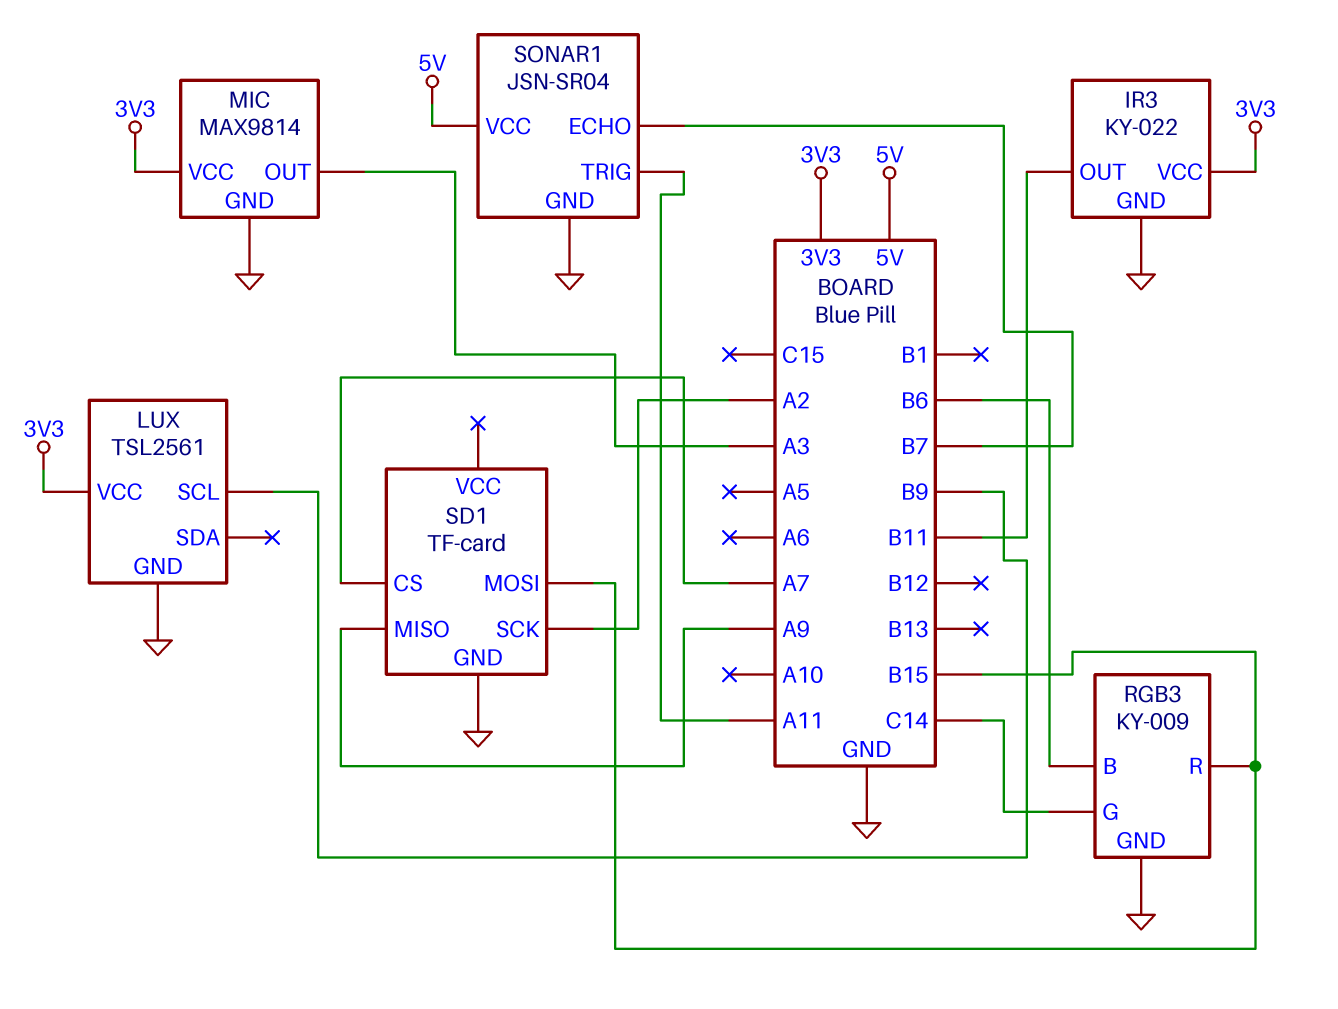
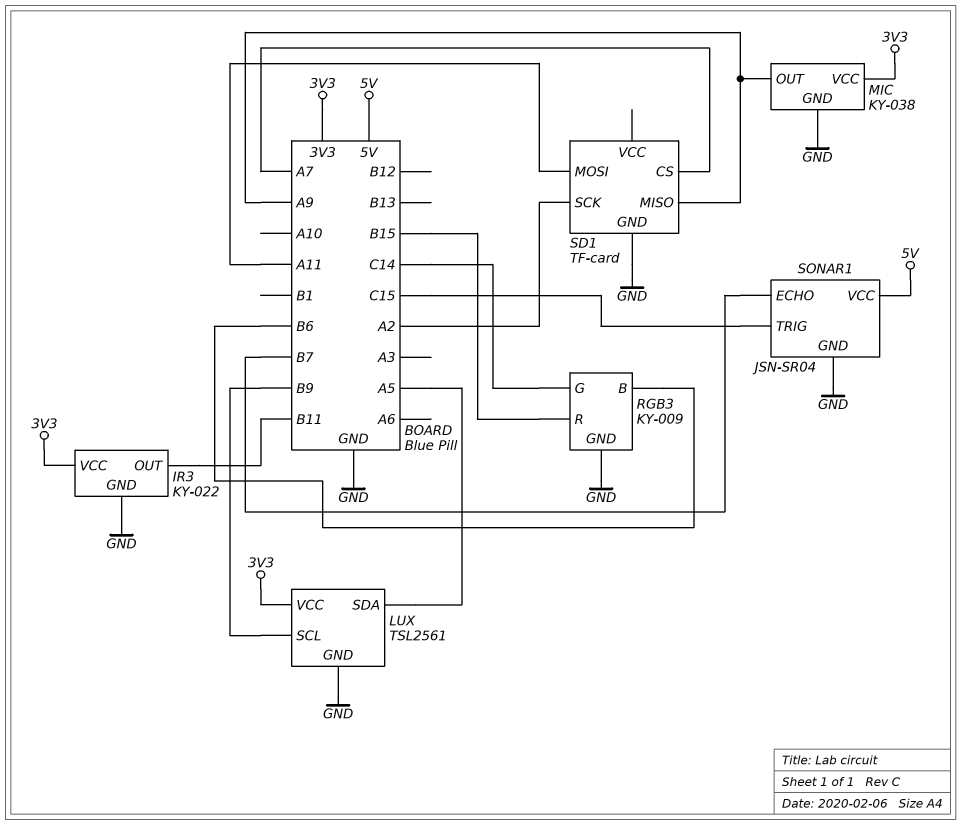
LUX pin SDA: none -> A5
MIC: MAX9814 -> KY-038
MIC pin OUT: A3 -> A9
SD1 pin MOSI: B15 -> A11
SONAR1 pin TRIG: A11 -> C15

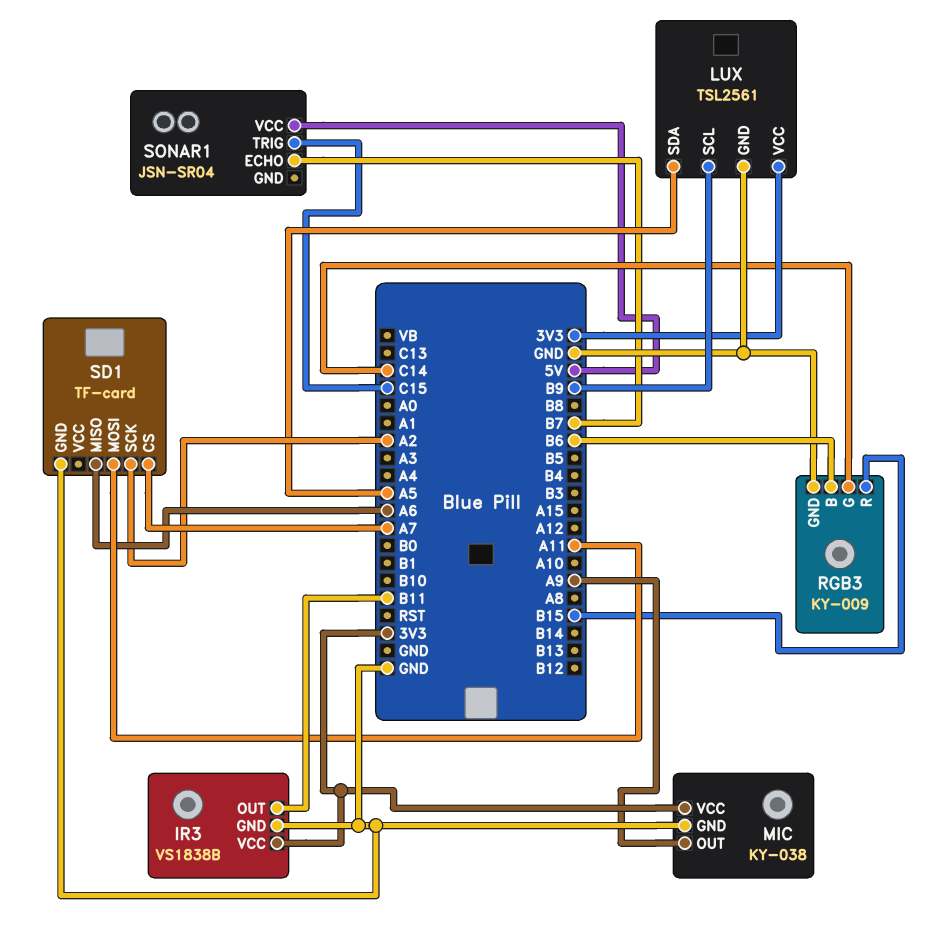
IR3: KY-022 -> VS1838B
SD1 pin MISO: A9 -> A6
SONAR1 pin GND: GND -> none

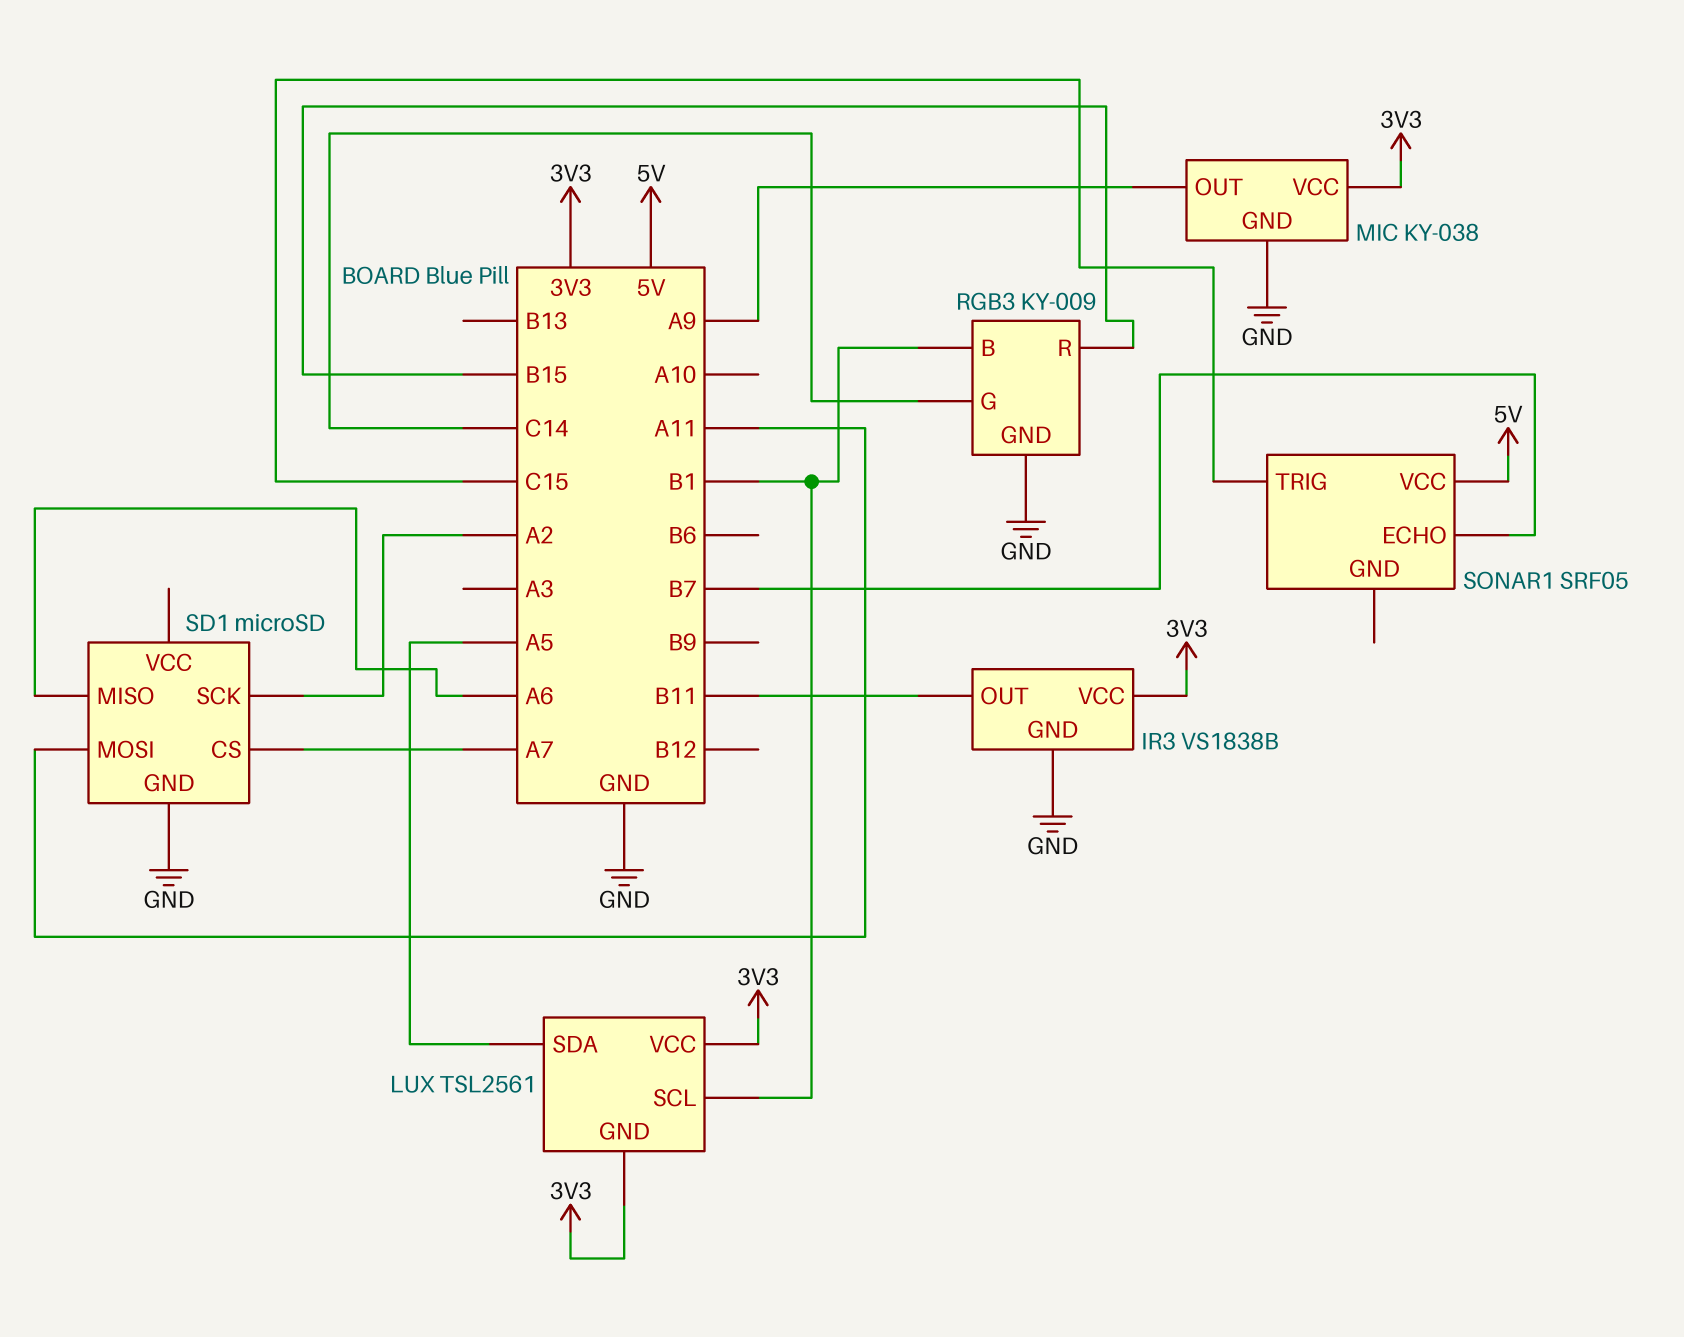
LUX pin GND: GND -> 3V3
LUX pin SCL: B9 -> B1
RGB3 pin B: B6 -> B1
SD1: TF-card -> microSD
SONAR1: JSN-SR04 -> SRF05

